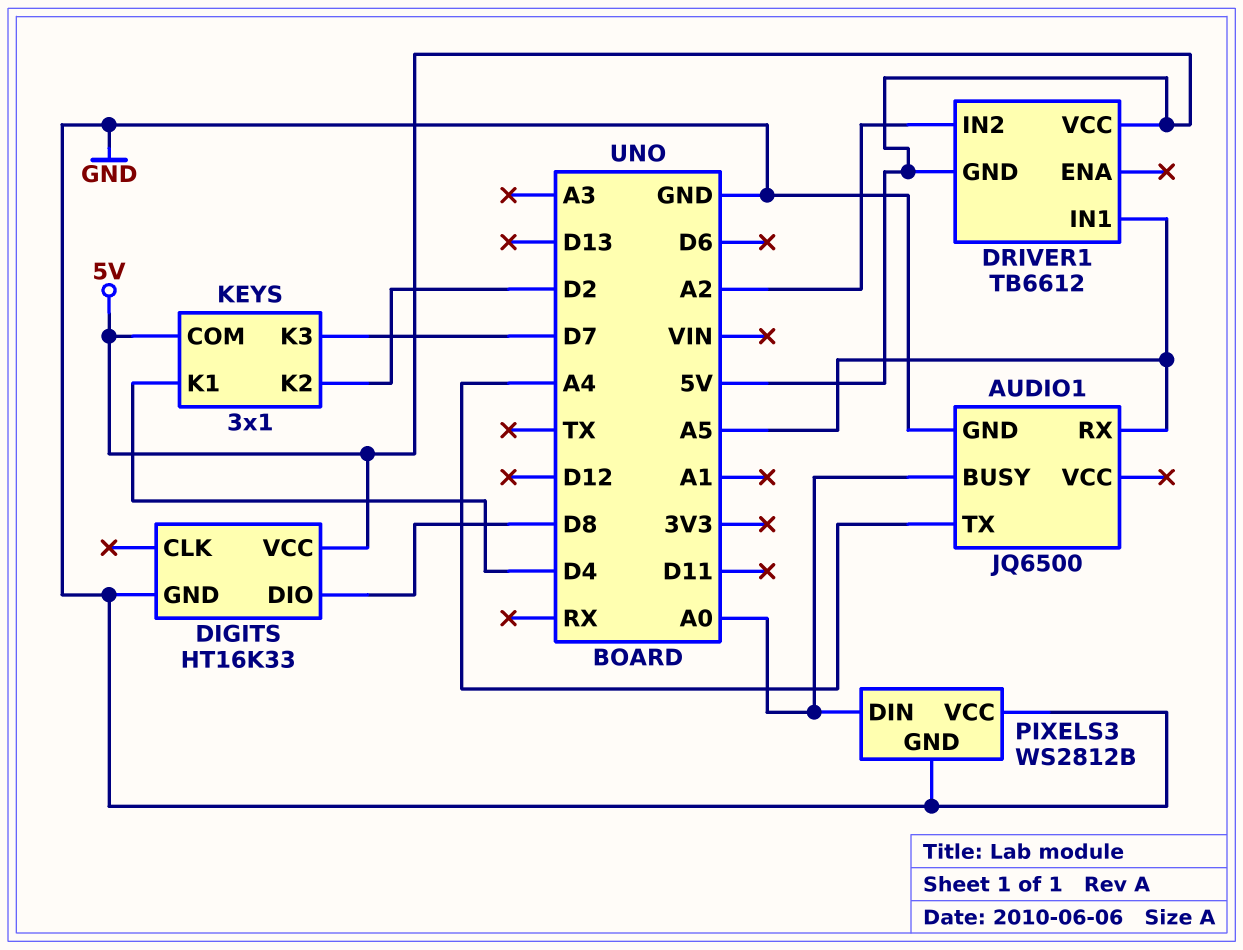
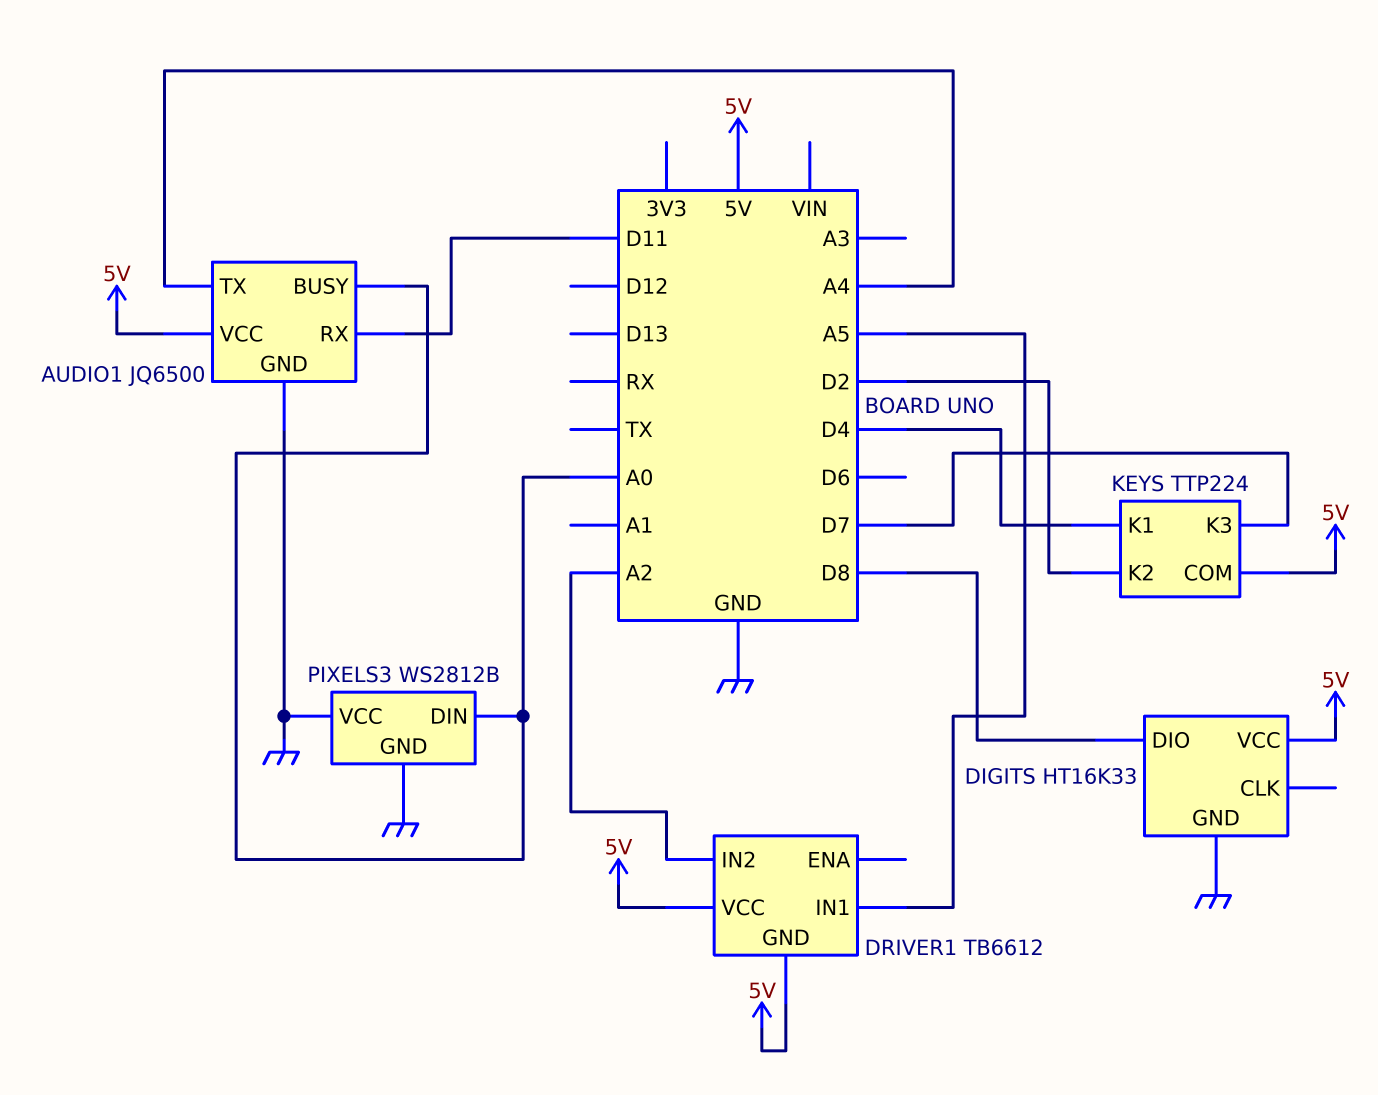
AUDIO1 pin RX: A5 -> D11
AUDIO1 pin VCC: none -> 5V
KEYS: 3x1 -> TTP224

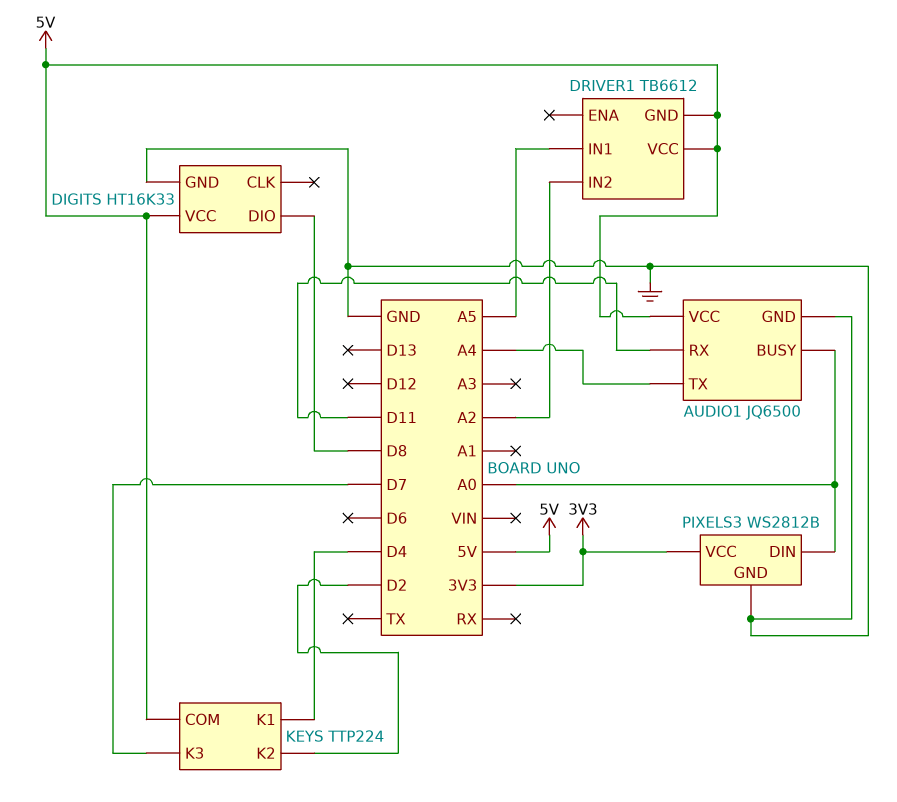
PIXELS3 pin VCC: GND -> 3V3

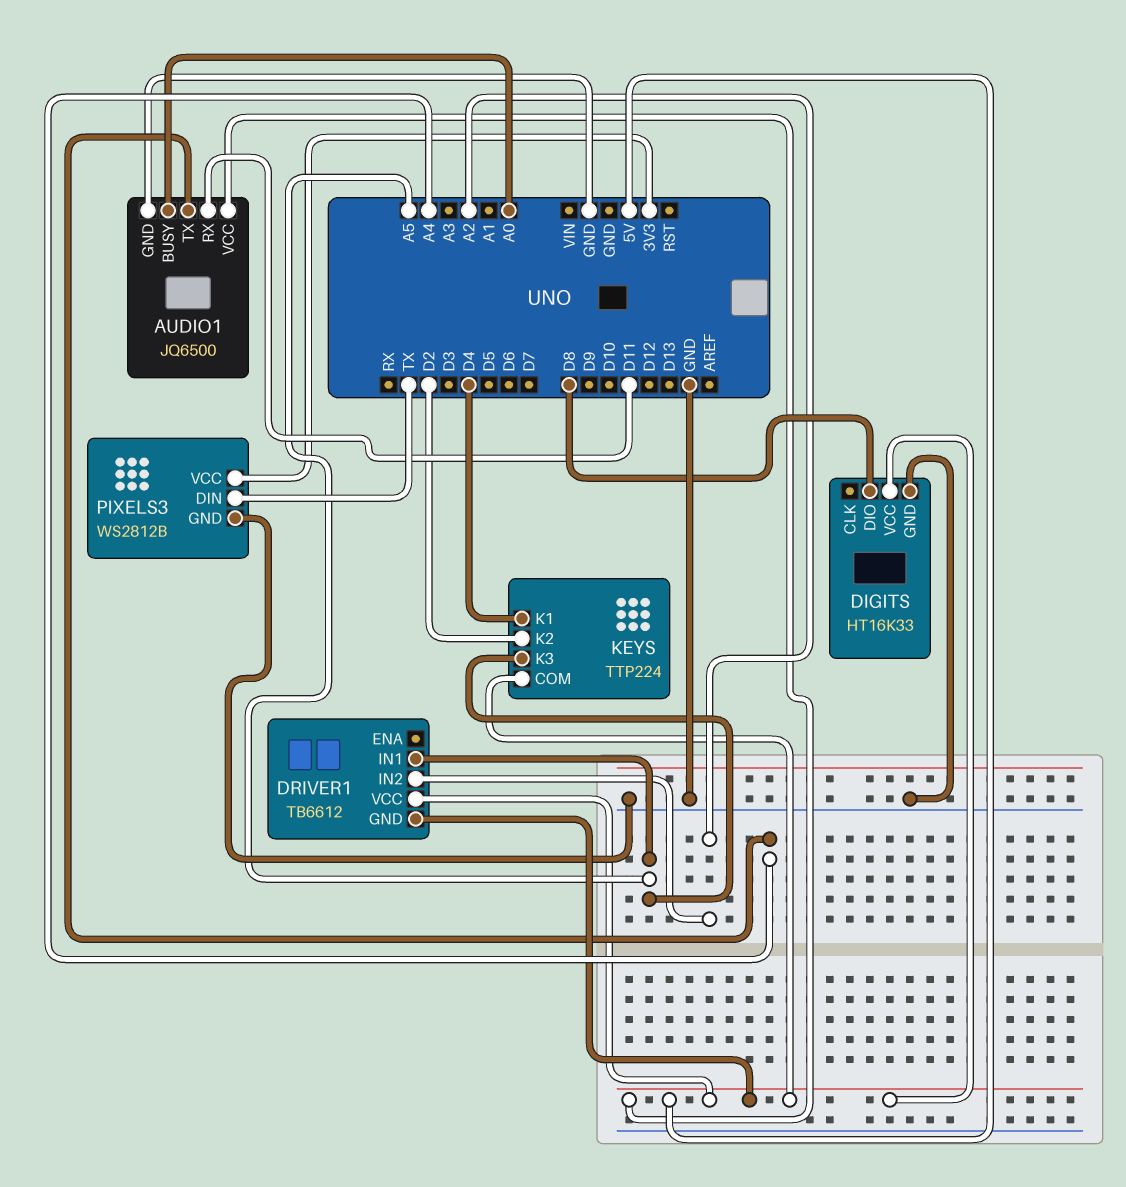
KEYS pin K3: D7 -> A5
PIXELS3 pin DIN: A0 -> TX

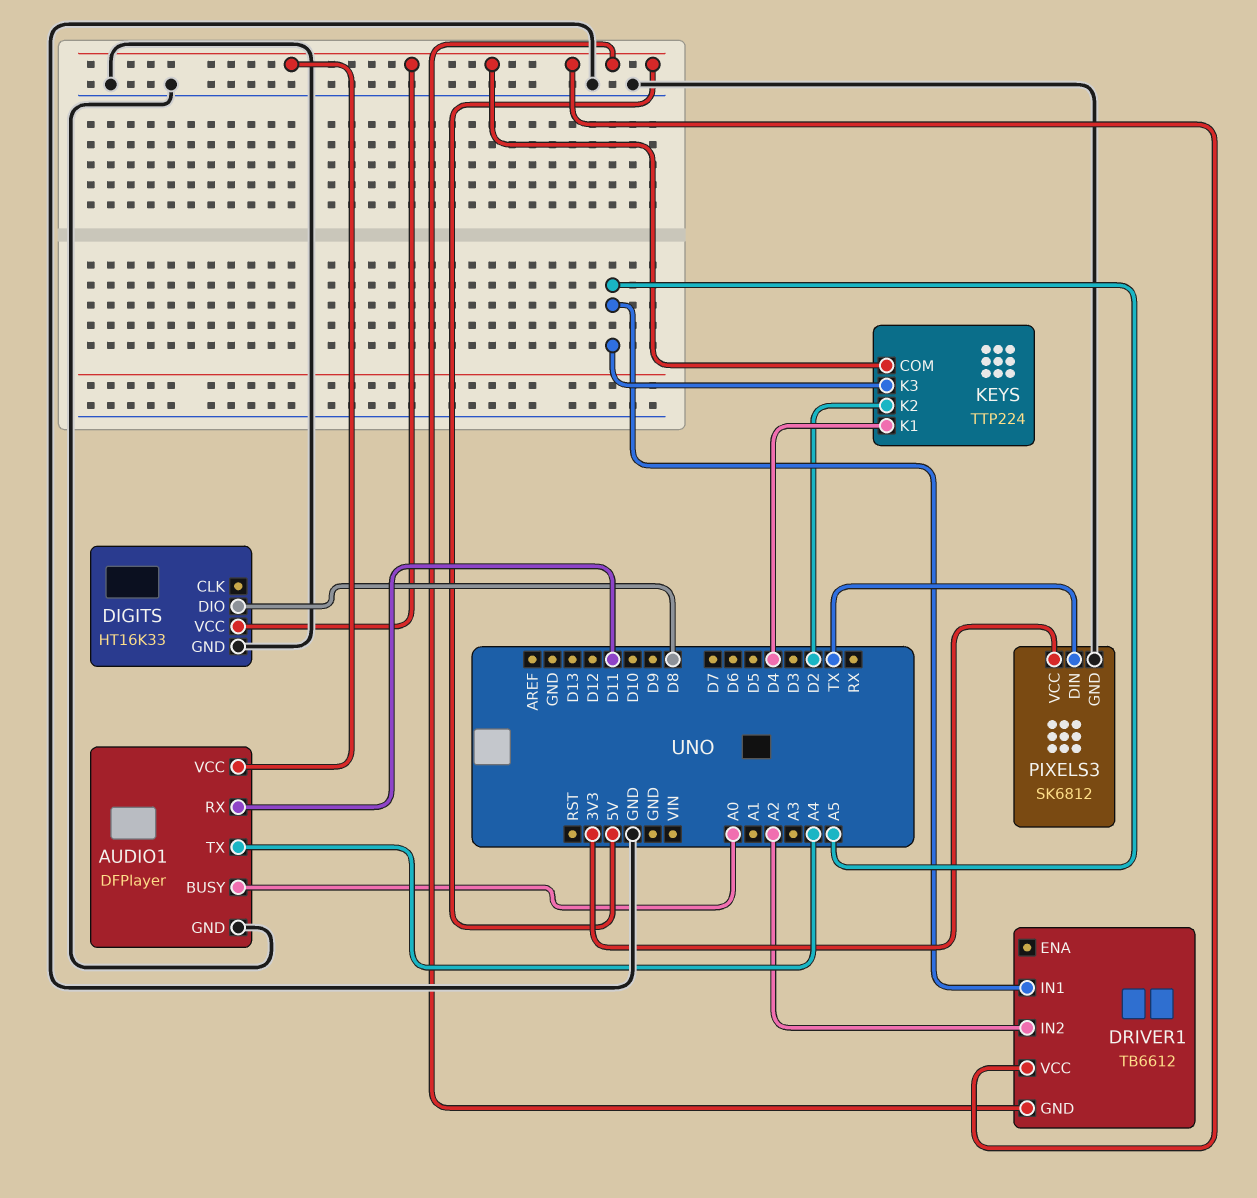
AUDIO1: JQ6500 -> DFPlayer
PIXELS3: WS2812B -> SK6812

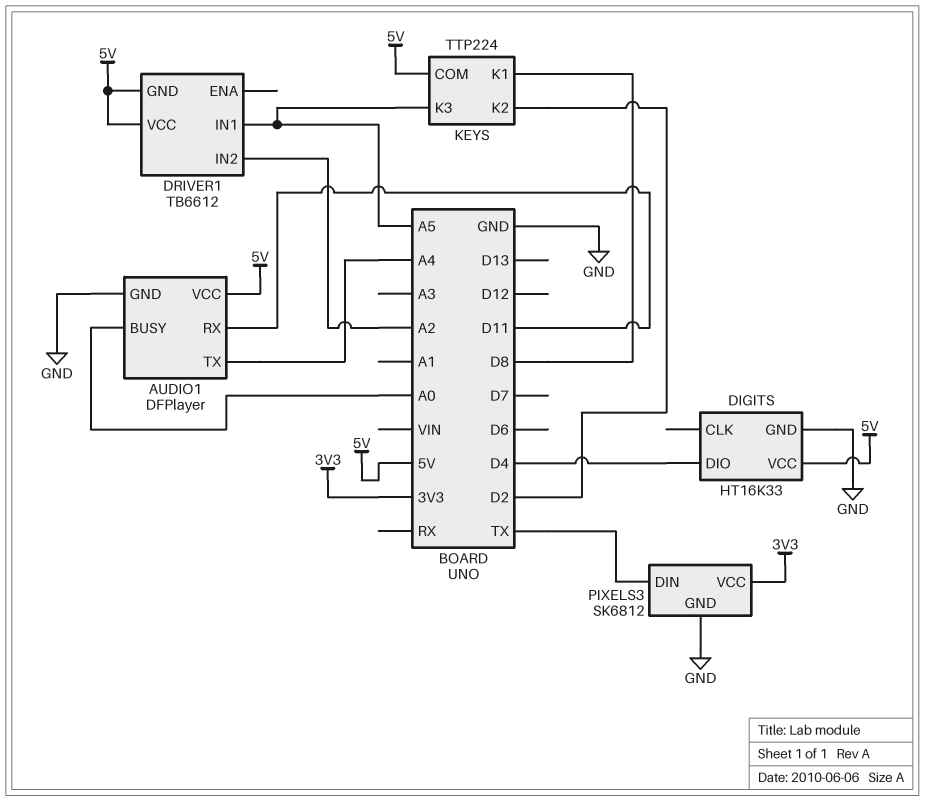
DIGITS pin DIO: D8 -> D4
KEYS pin K1: D4 -> D8

